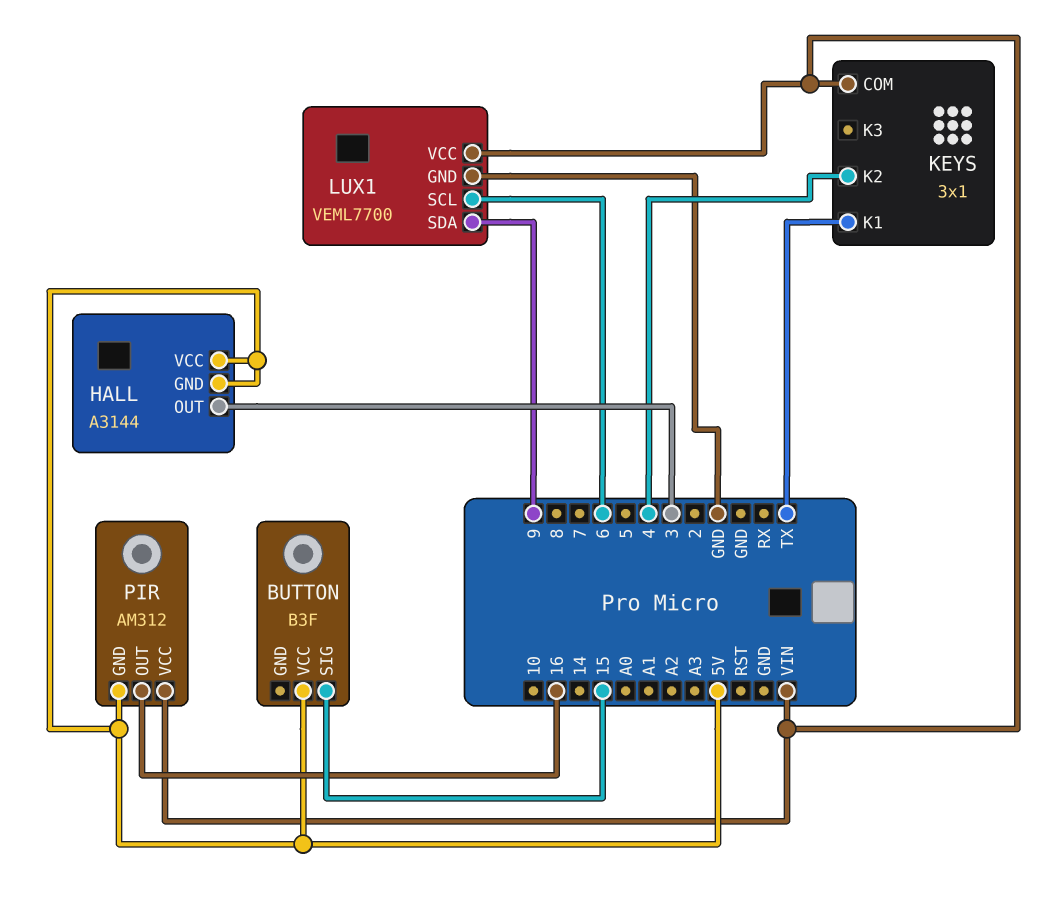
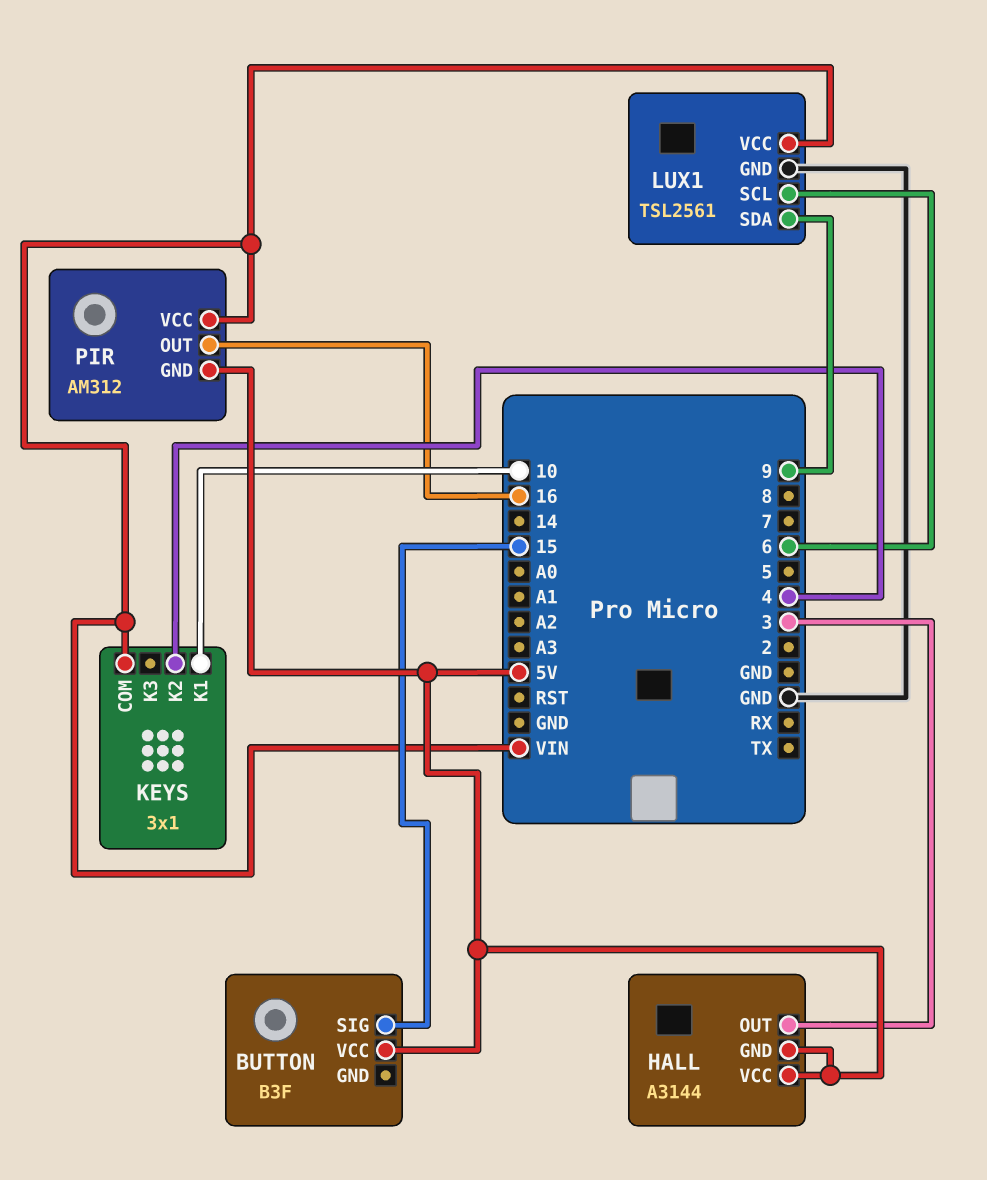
KEYS pin K1: TX -> 10
LUX1: VEML7700 -> TSL2561

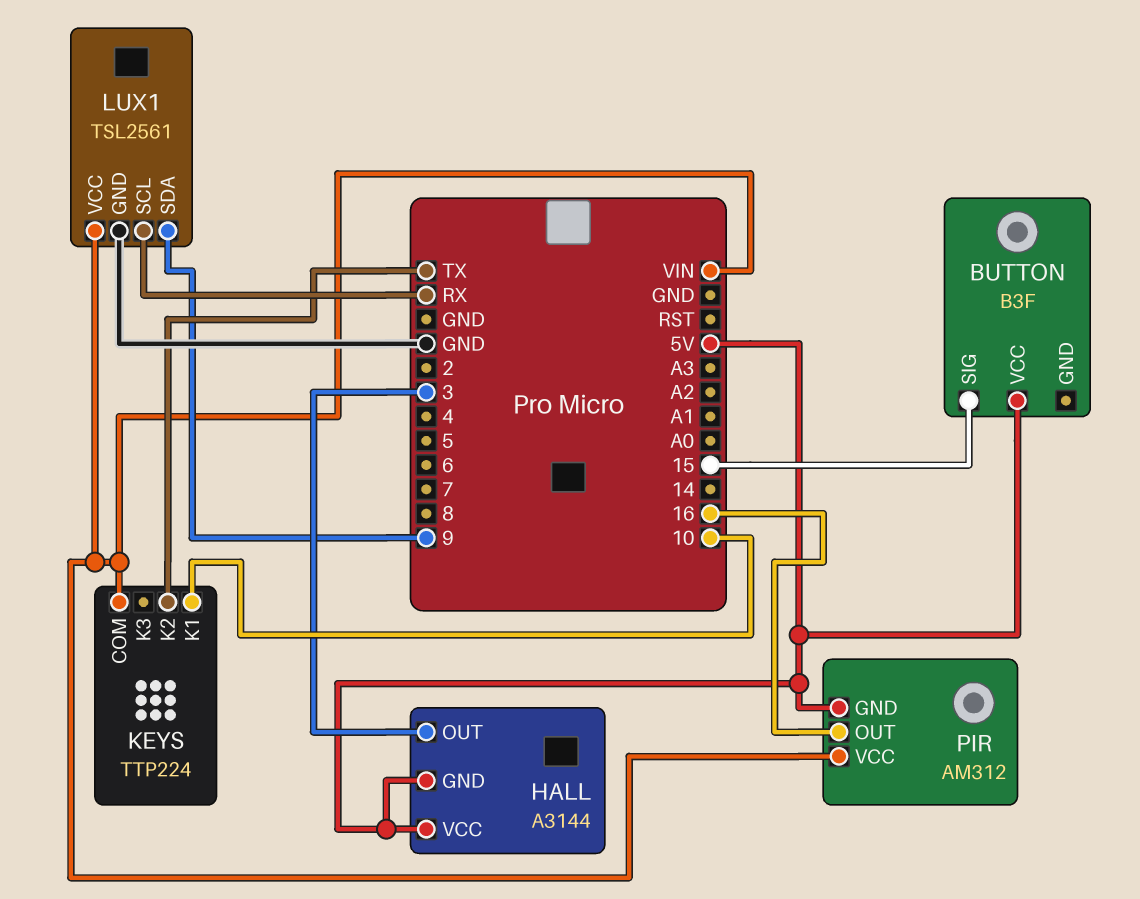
KEYS: 3x1 -> TTP224
KEYS pin K2: 4 -> TX
LUX1 pin SCL: 6 -> RX

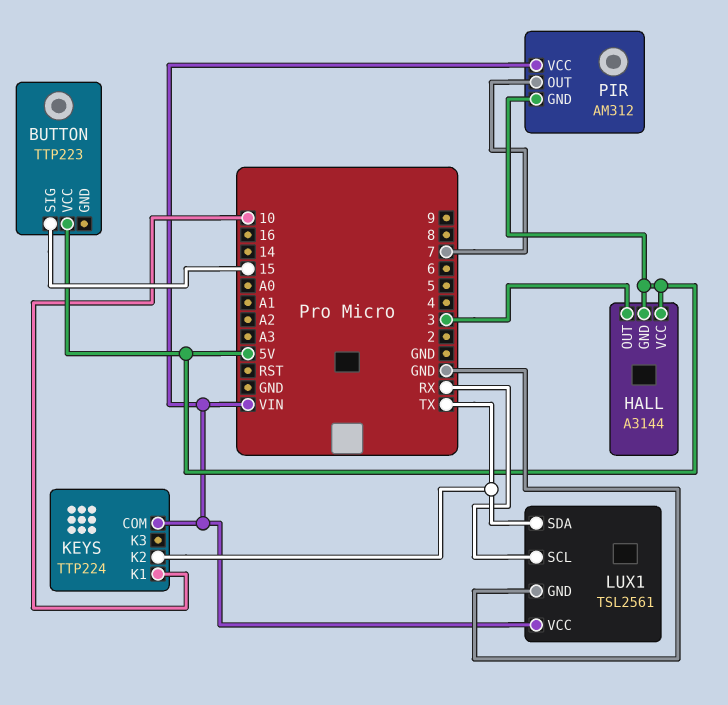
BUTTON: B3F -> TTP223
LUX1 pin SDA: 9 -> TX
PIR pin OUT: 16 -> 7

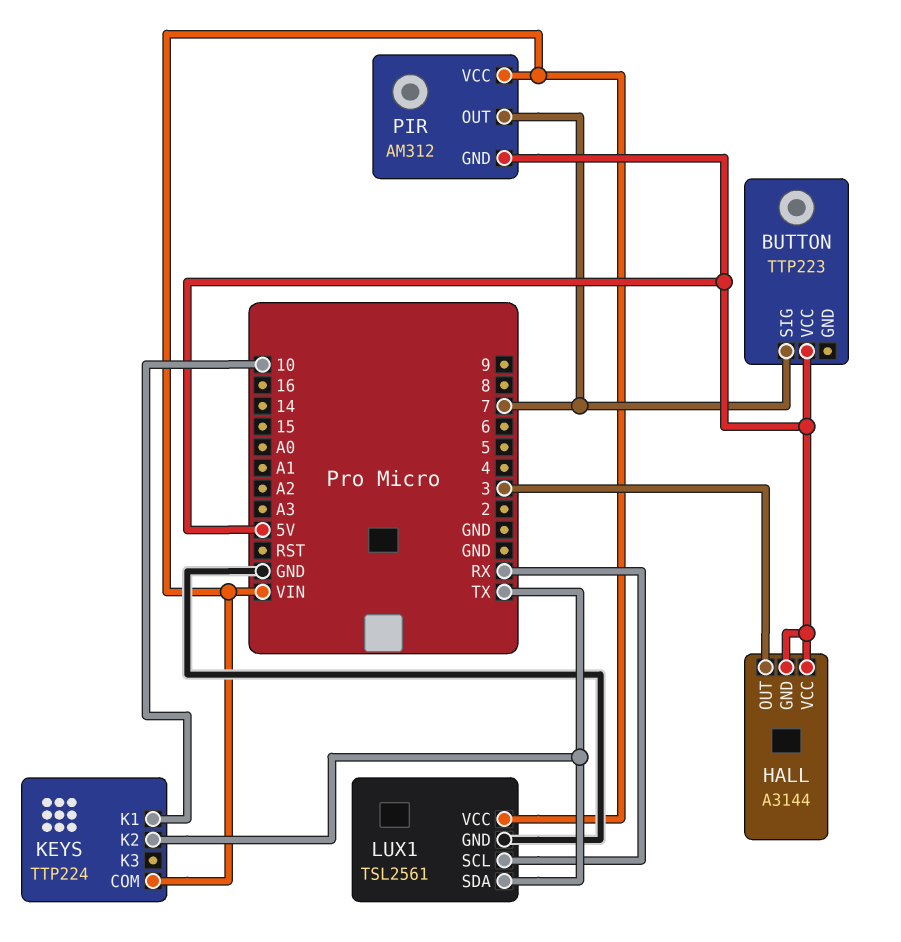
BUTTON pin SIG: 15 -> 7

